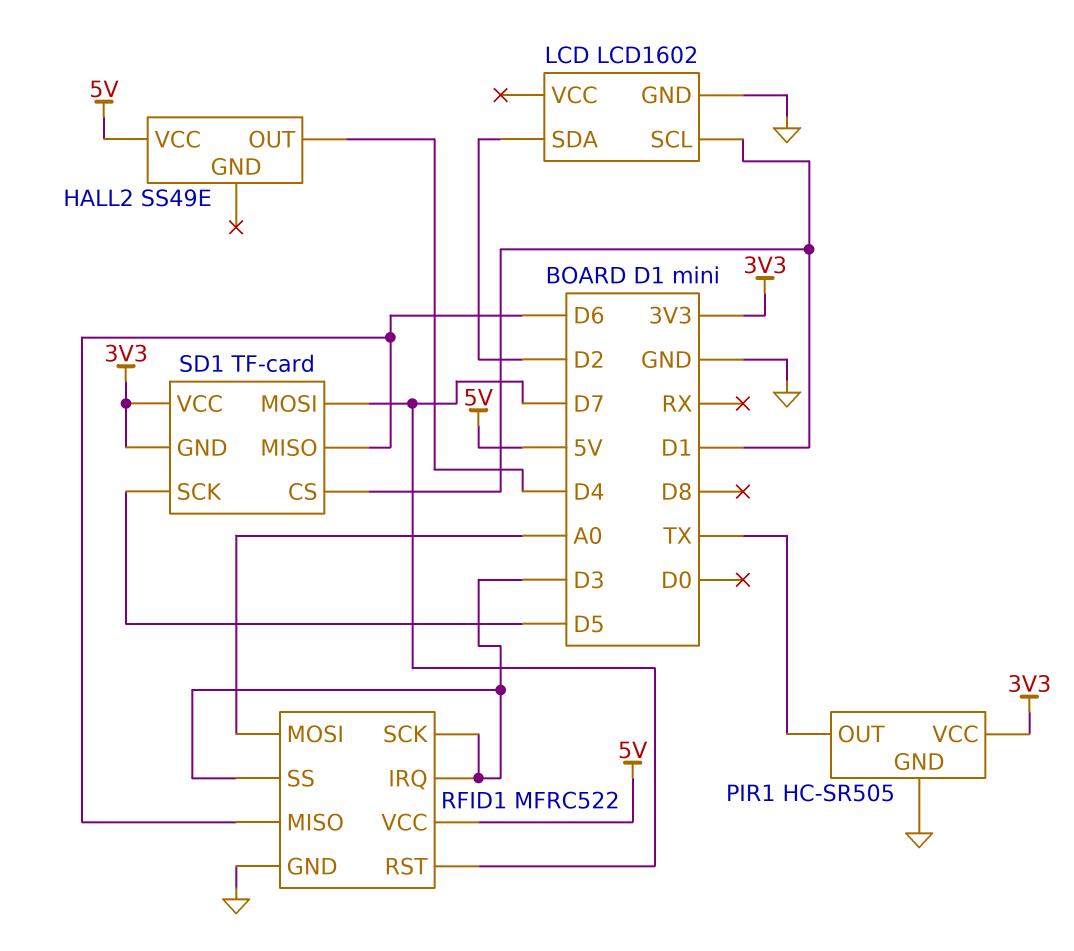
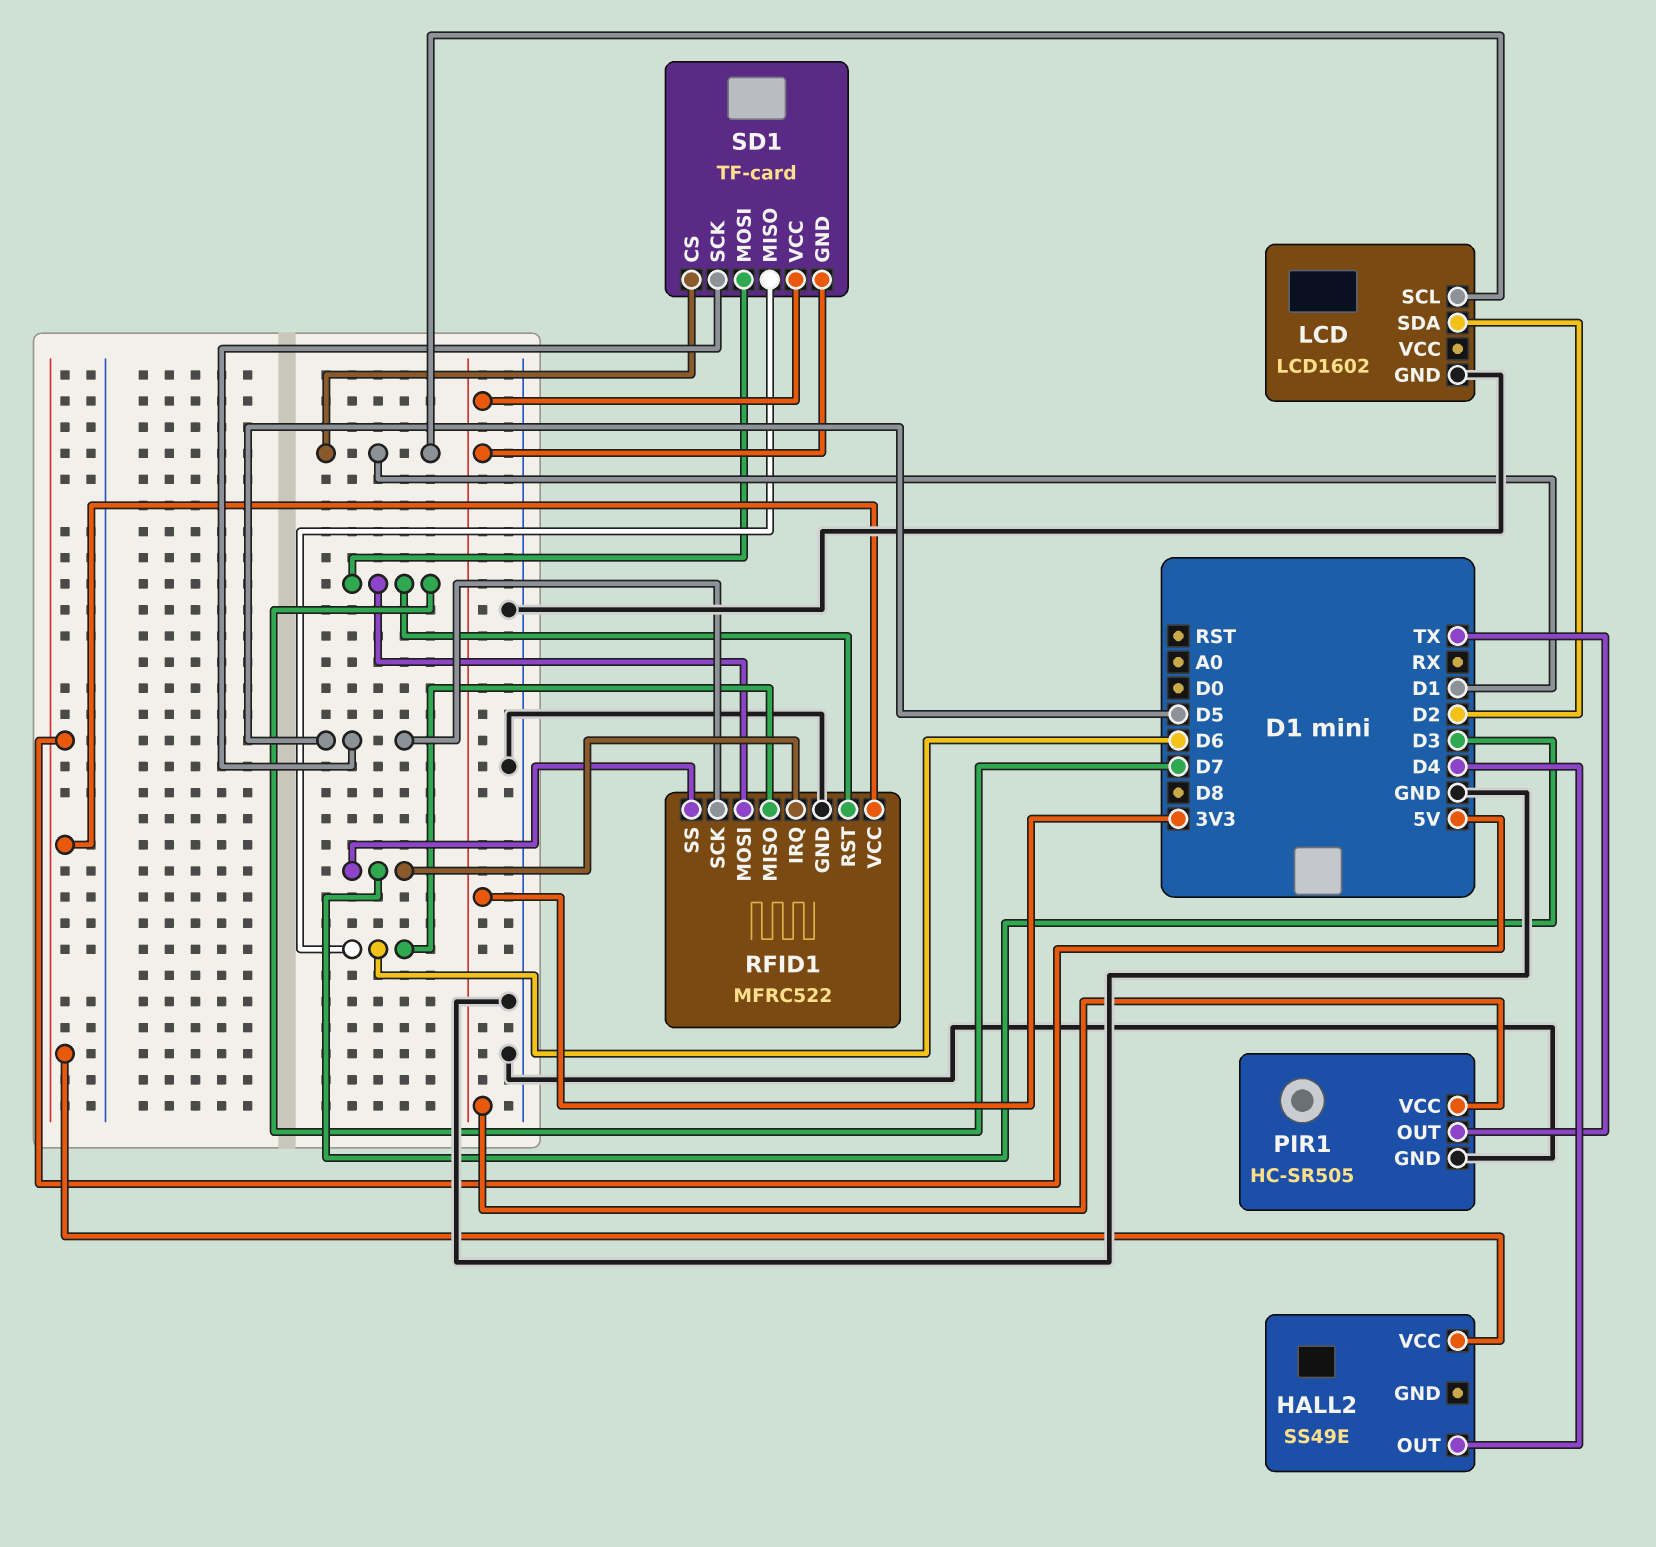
RFID1 pin MOSI: A0 -> D7
RFID1 pin SCK: D3 -> D5

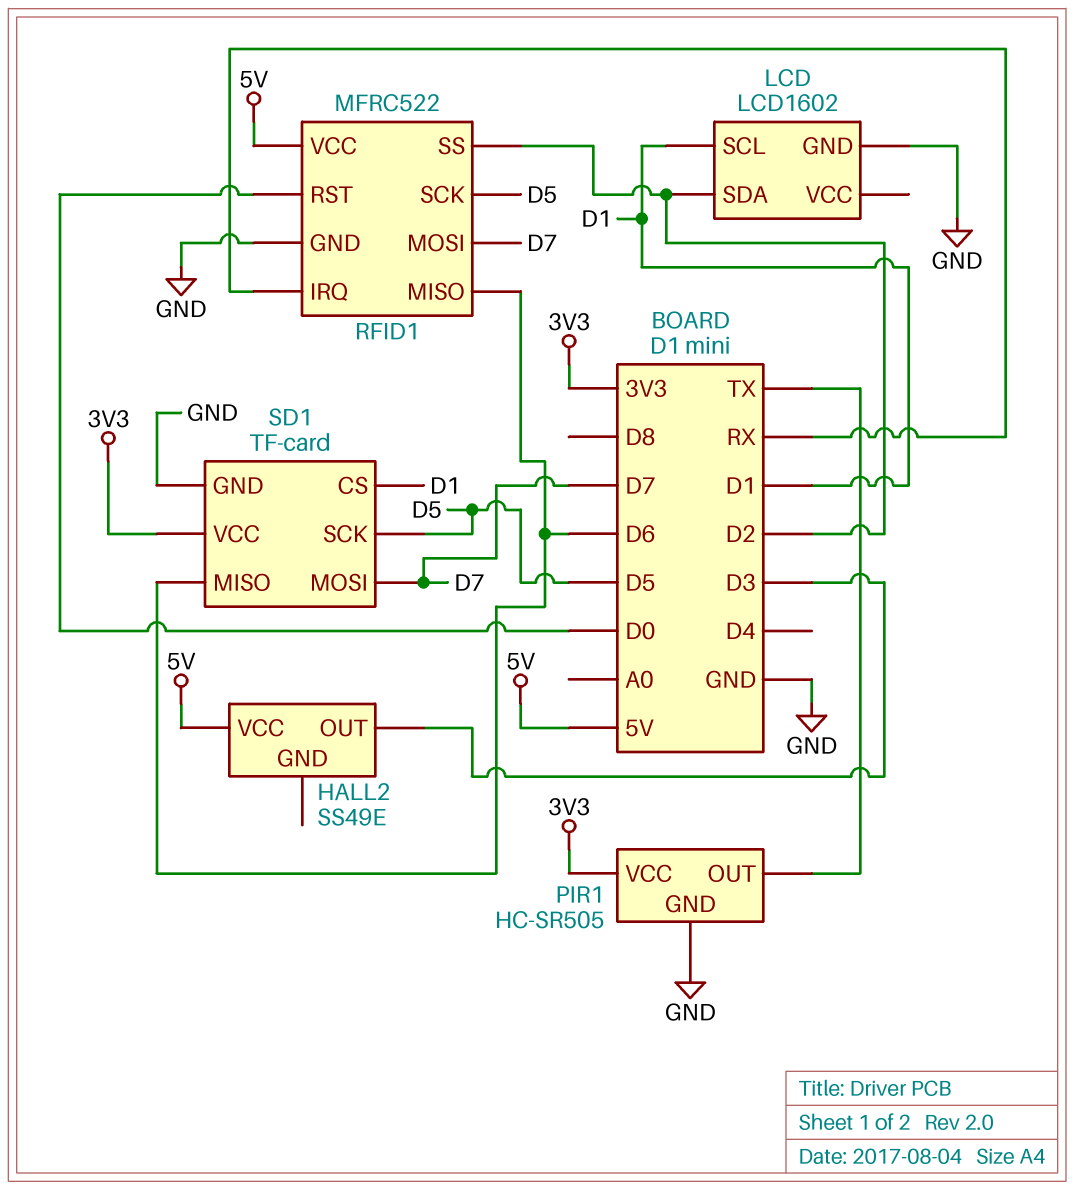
HALL2 pin OUT: D4 -> D3
RFID1 pin IRQ: D3 -> RX
RFID1 pin RST: D7 -> D0
RFID1 pin SS: D3 -> D2
SD1 pin GND: 3V3 -> GND

